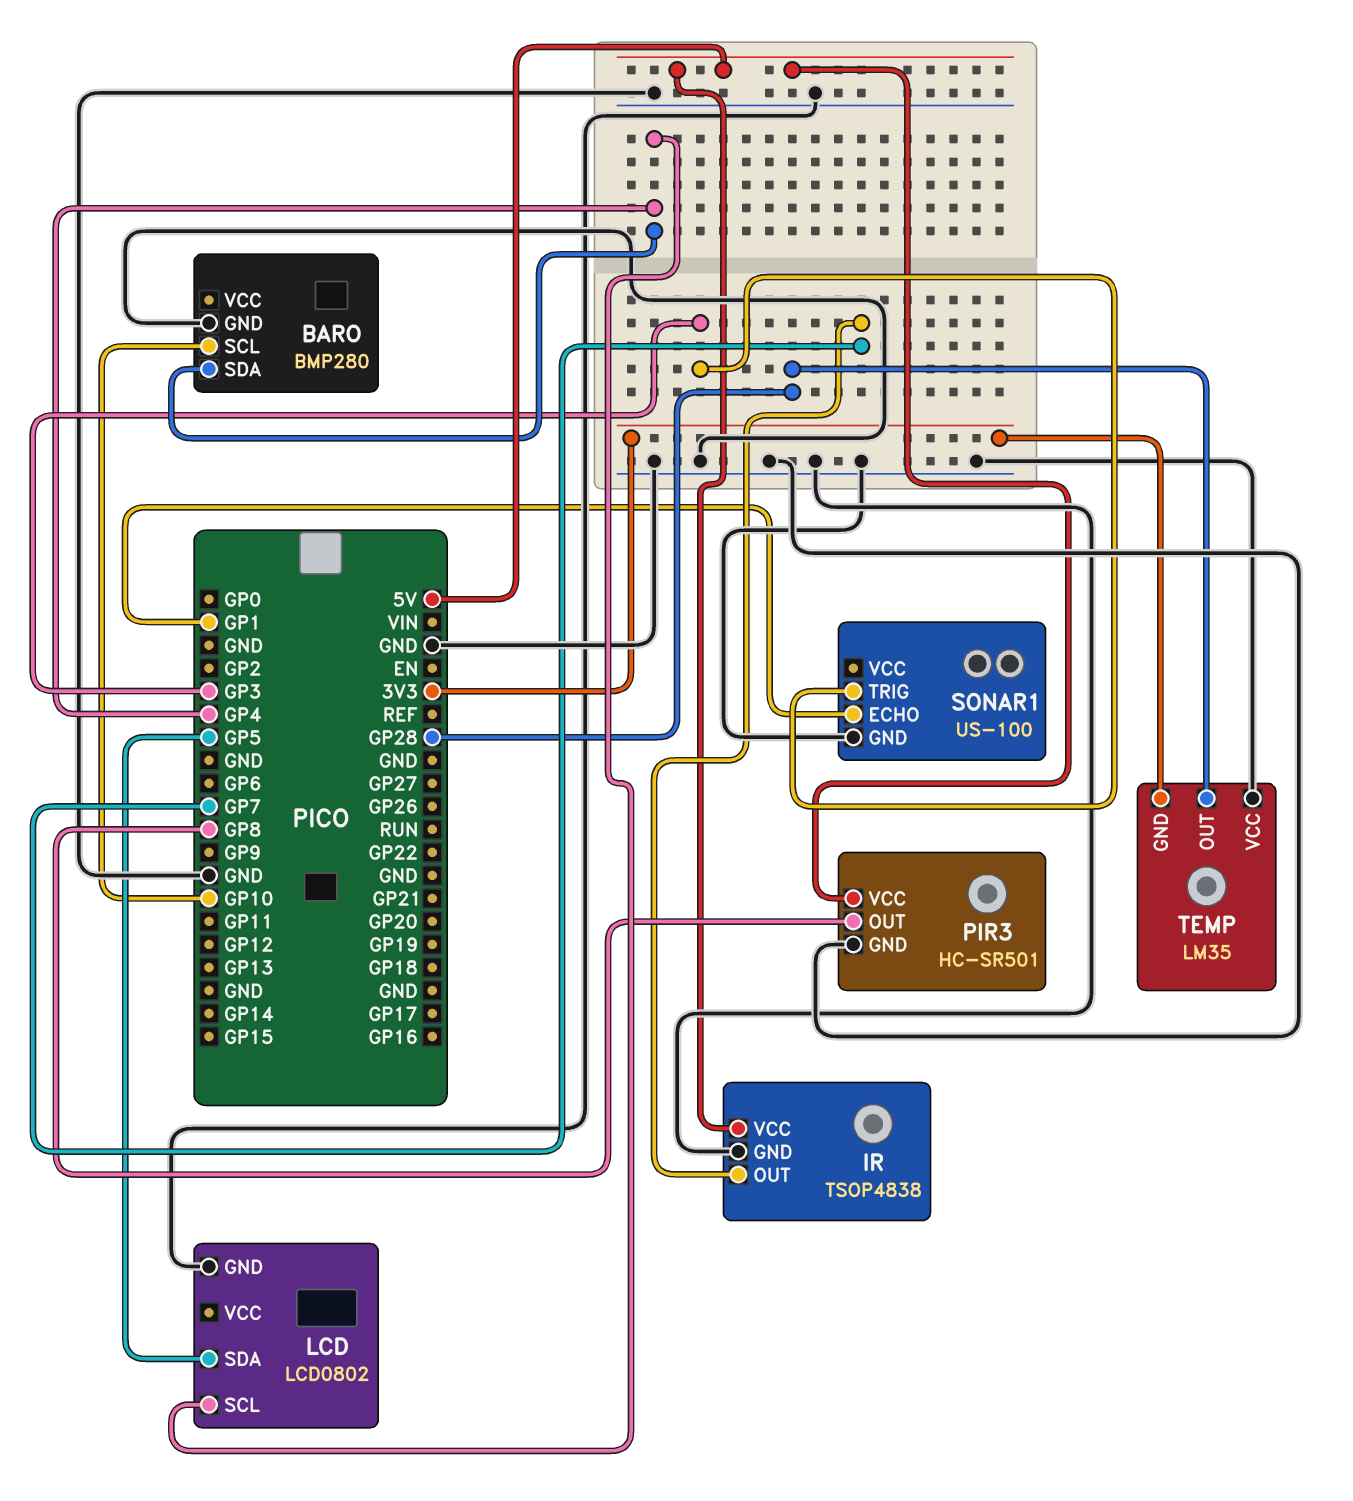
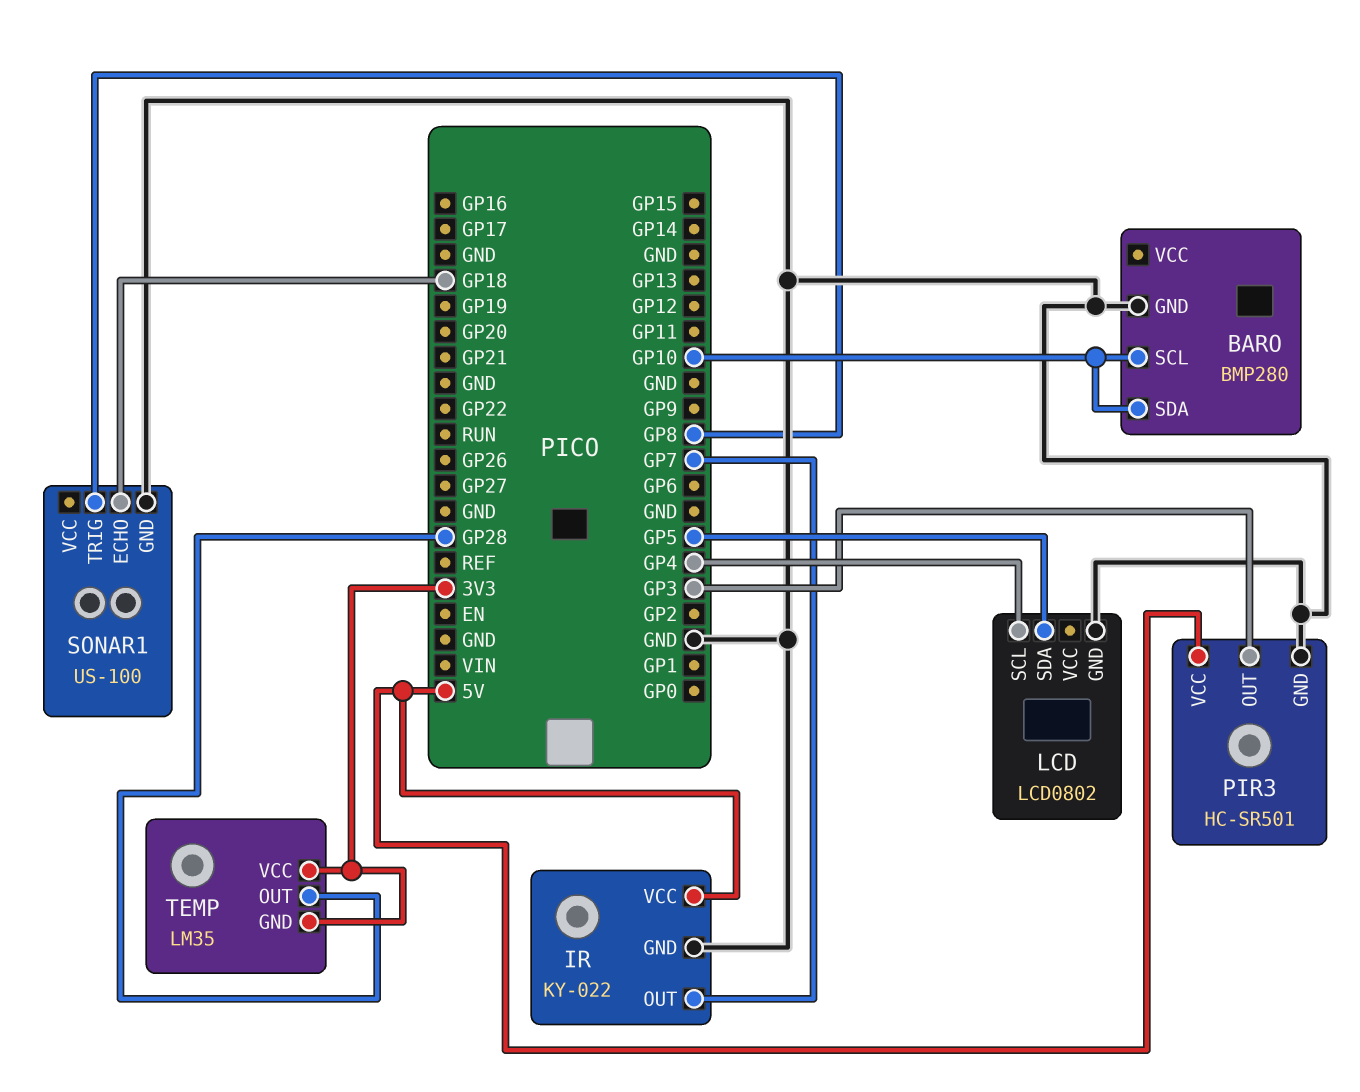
BARO pin SDA: GP4 -> GP10
IR: TSOP4838 -> KY-022
PIR3 pin OUT: GP8 -> GP3
SONAR1 pin ECHO: GP1 -> GP18
SONAR1 pin TRIG: GP3 -> GP8
TEMP pin VCC: GND -> 3V3

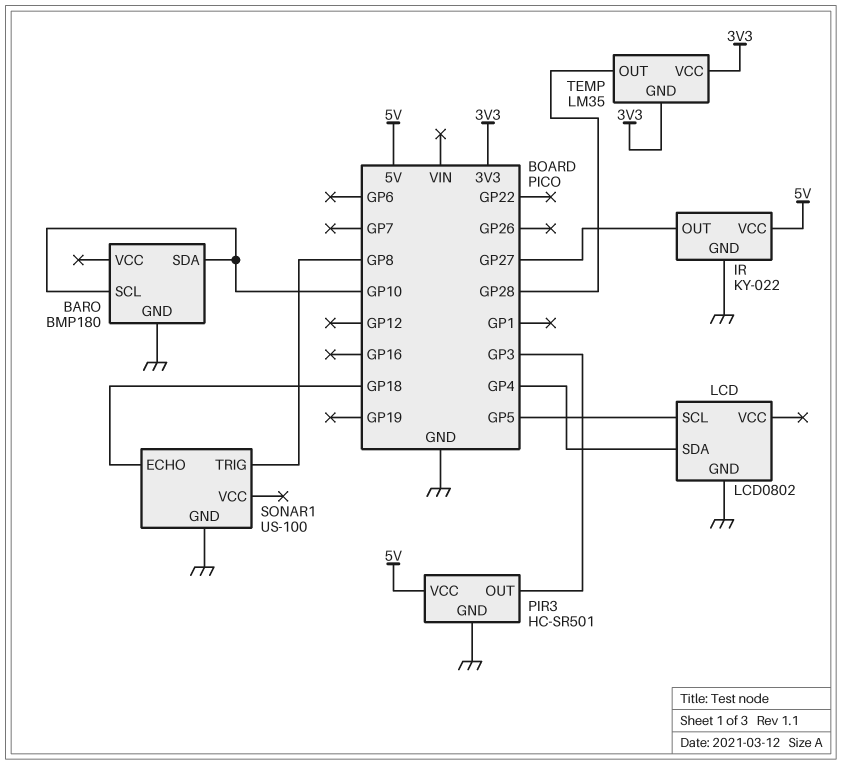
BARO: BMP280 -> BMP180
IR pin OUT: GP7 -> GP27
LCD pin SCL: GP4 -> GP5
LCD pin SDA: GP5 -> GP4

